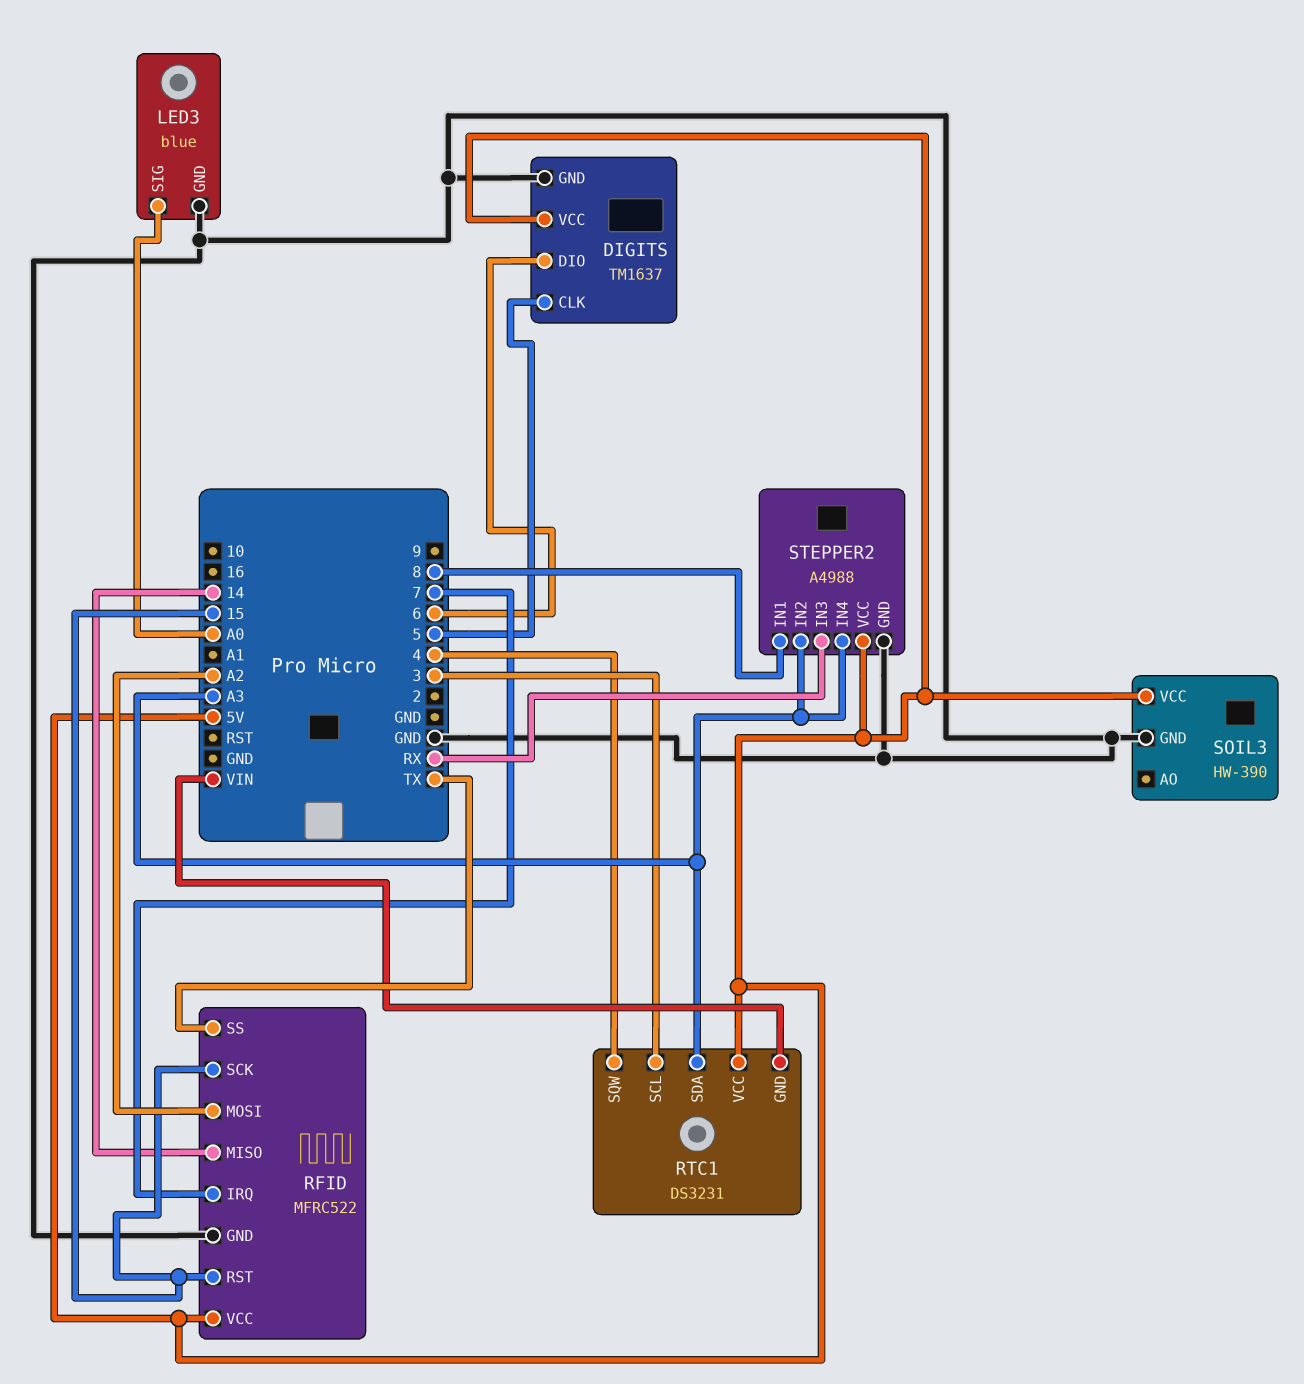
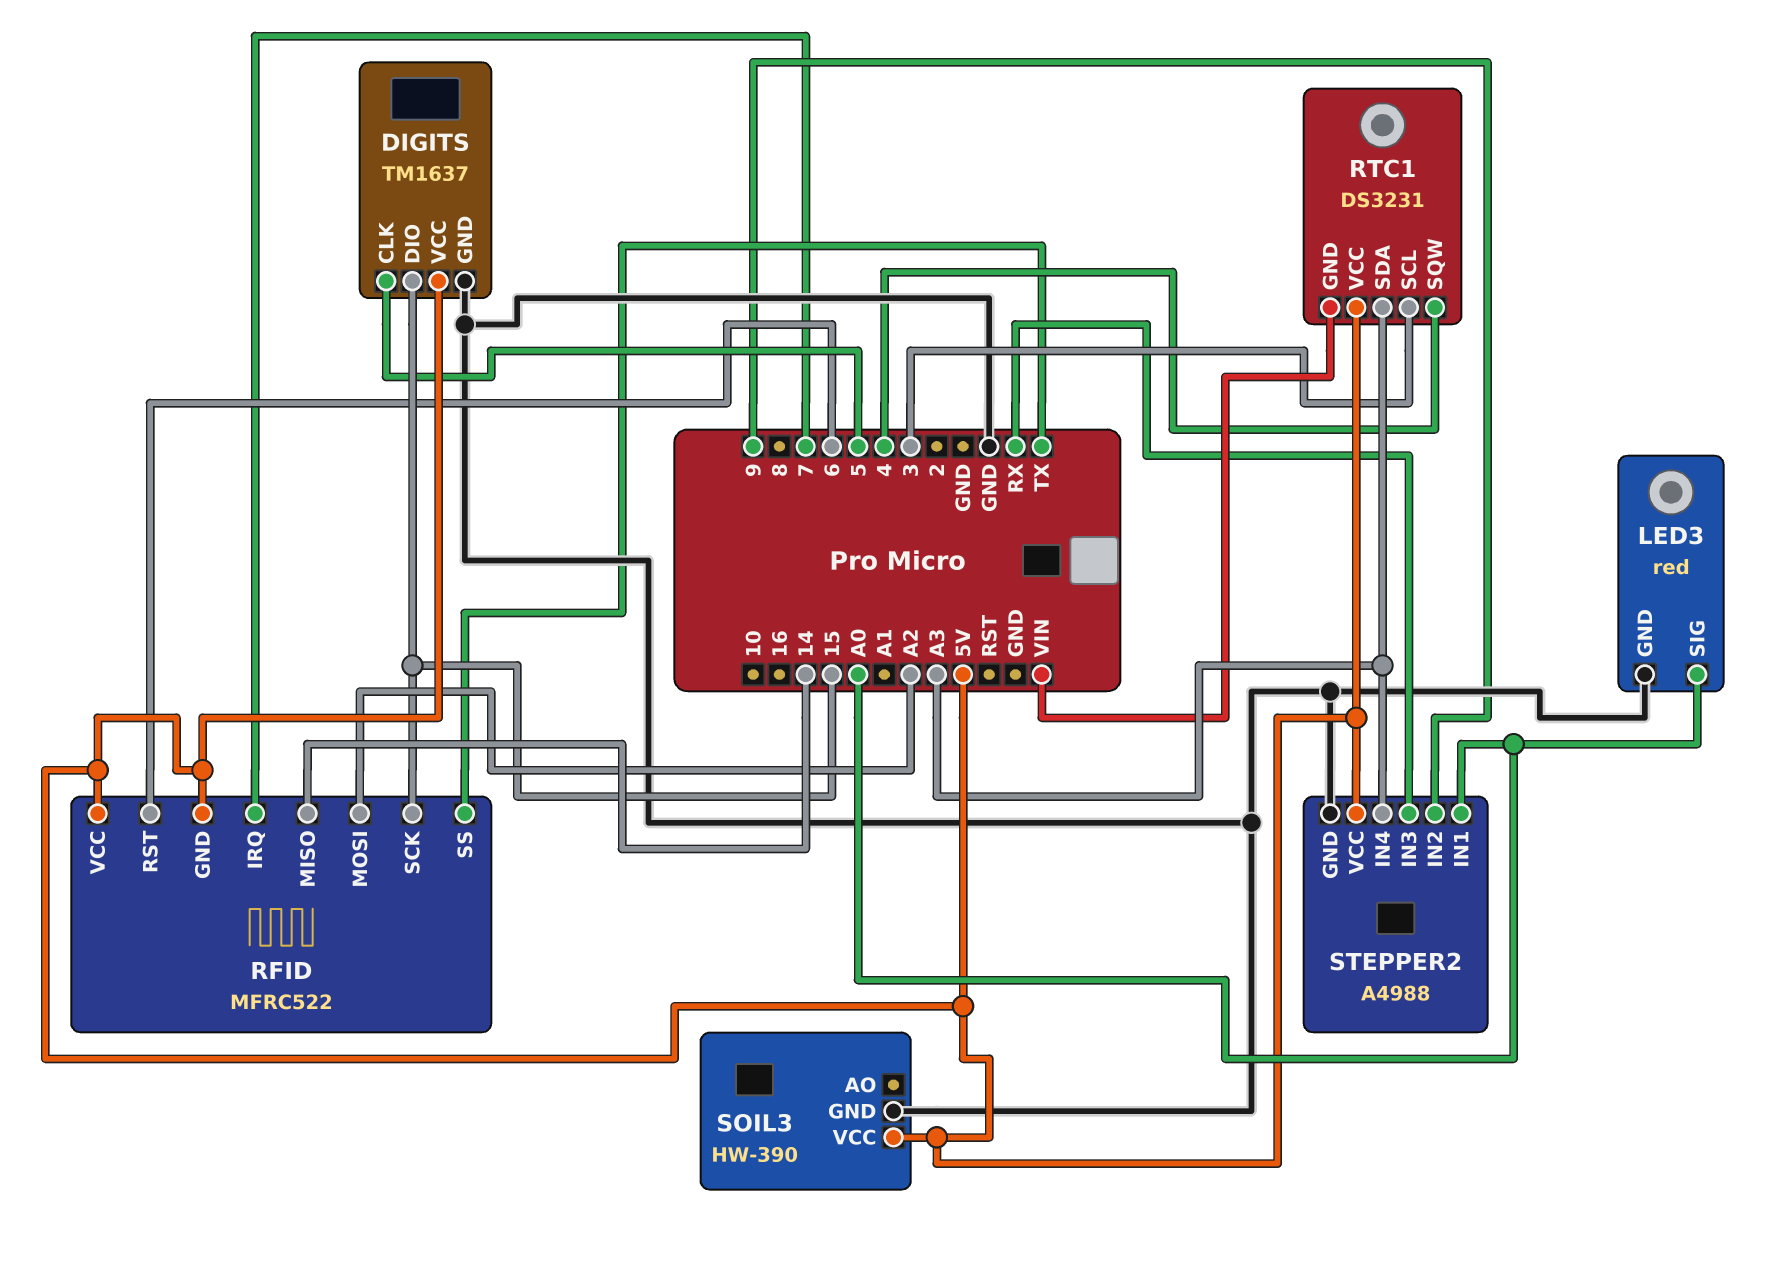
DIGITS pin DIO: 6 -> 15
LED3: blue -> red
RFID pin GND: GND -> 5V
RFID pin RST: 15 -> 6
STEPPER2 pin IN1: 8 -> A0
STEPPER2 pin IN2: A3 -> 9

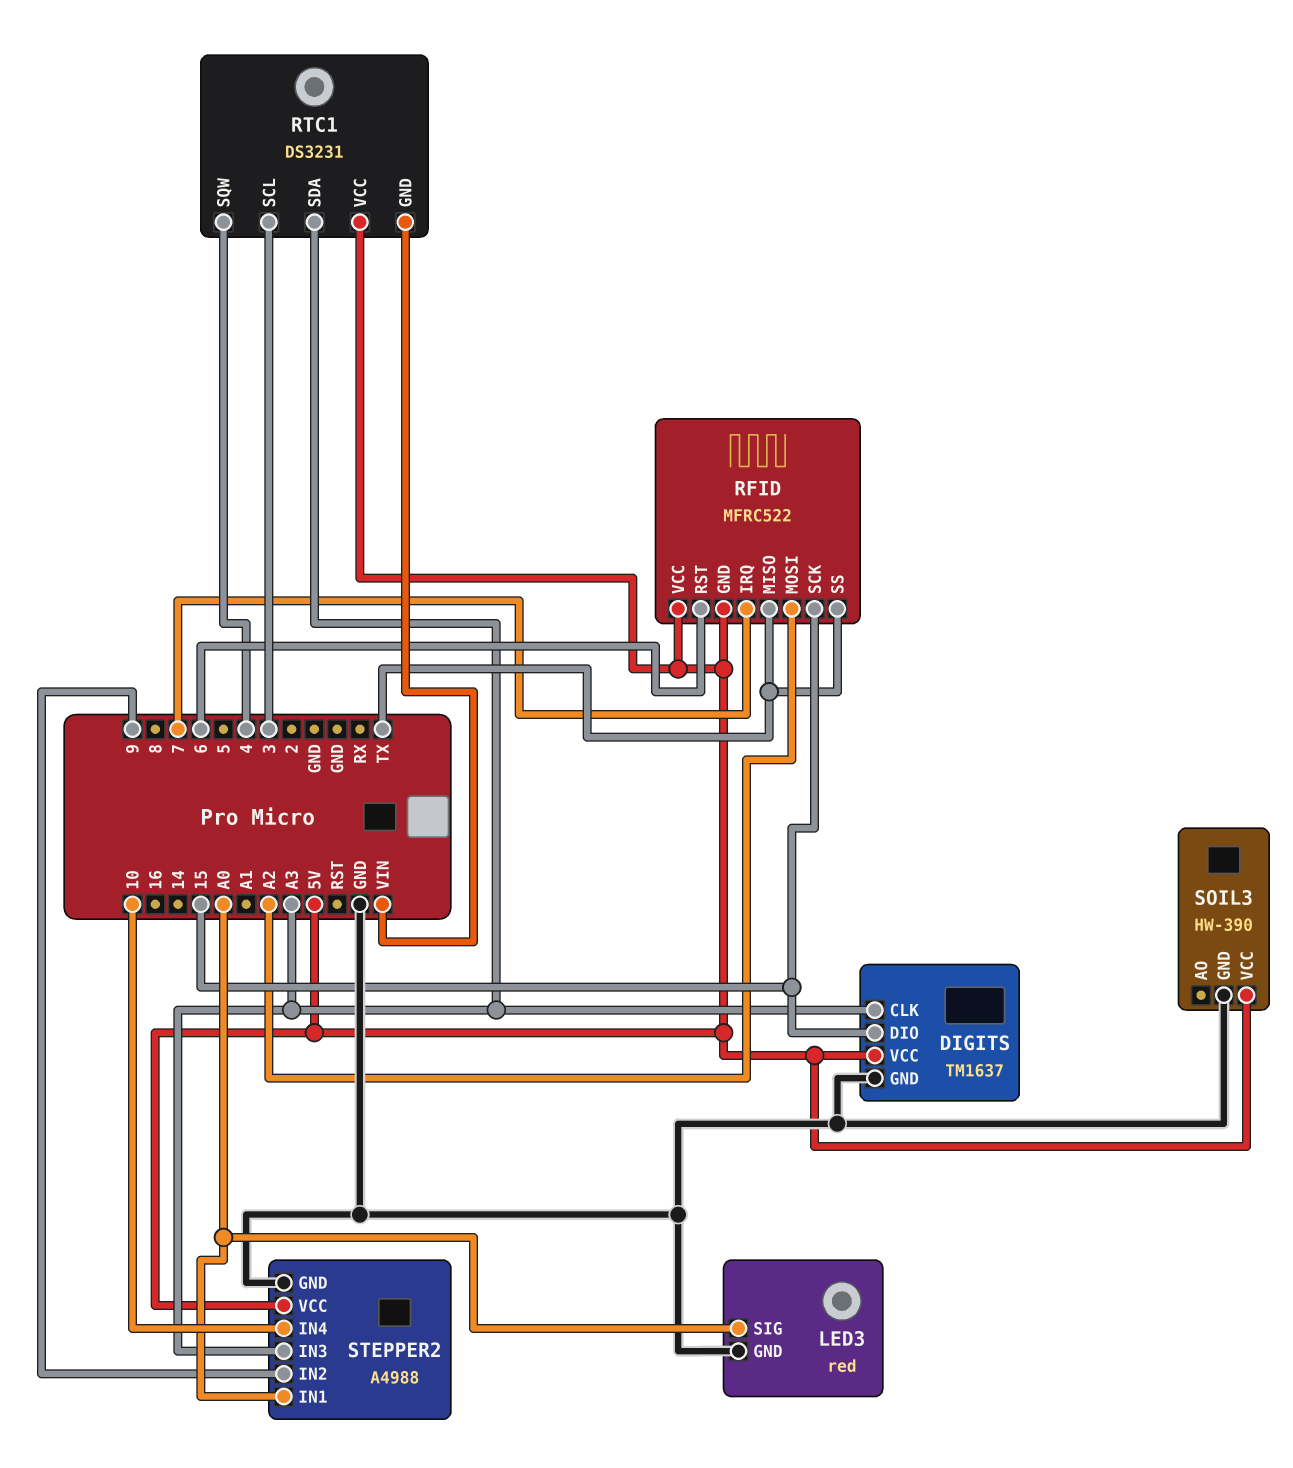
DIGITS pin CLK: 5 -> A3
RFID pin MISO: 14 -> TX
STEPPER2 pin IN3: RX -> A3
STEPPER2 pin IN4: A3 -> 10

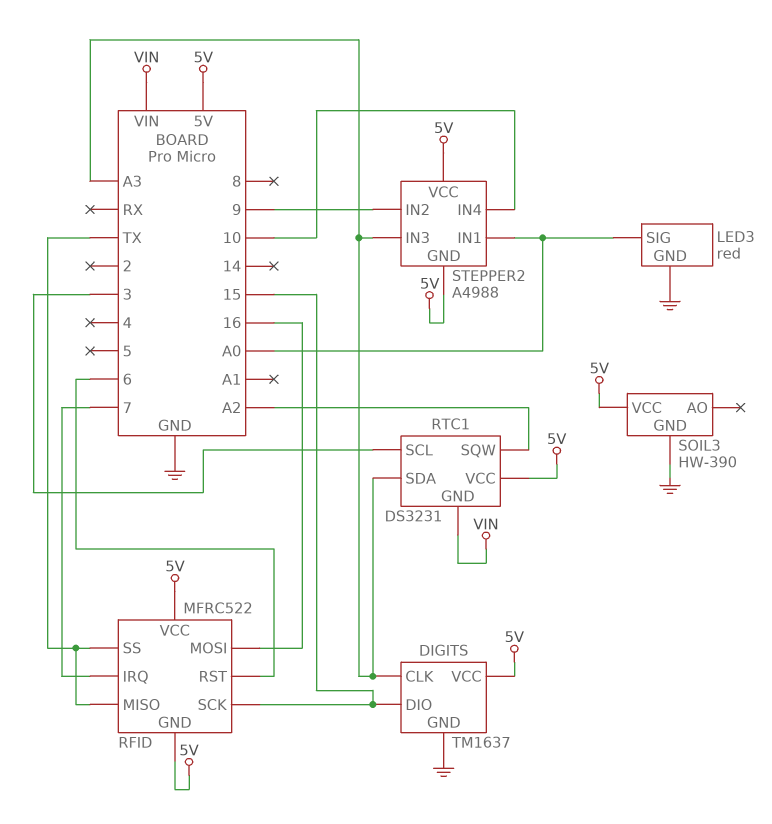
RFID pin MOSI: A2 -> 16
RTC1 pin SQW: 4 -> A2
STEPPER2 pin GND: GND -> 5V

